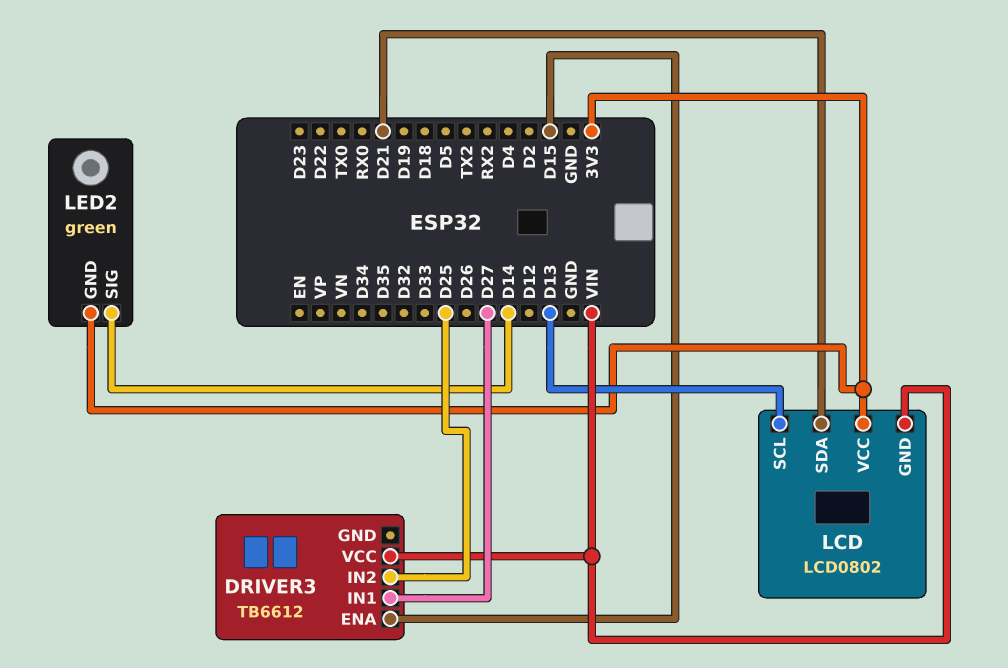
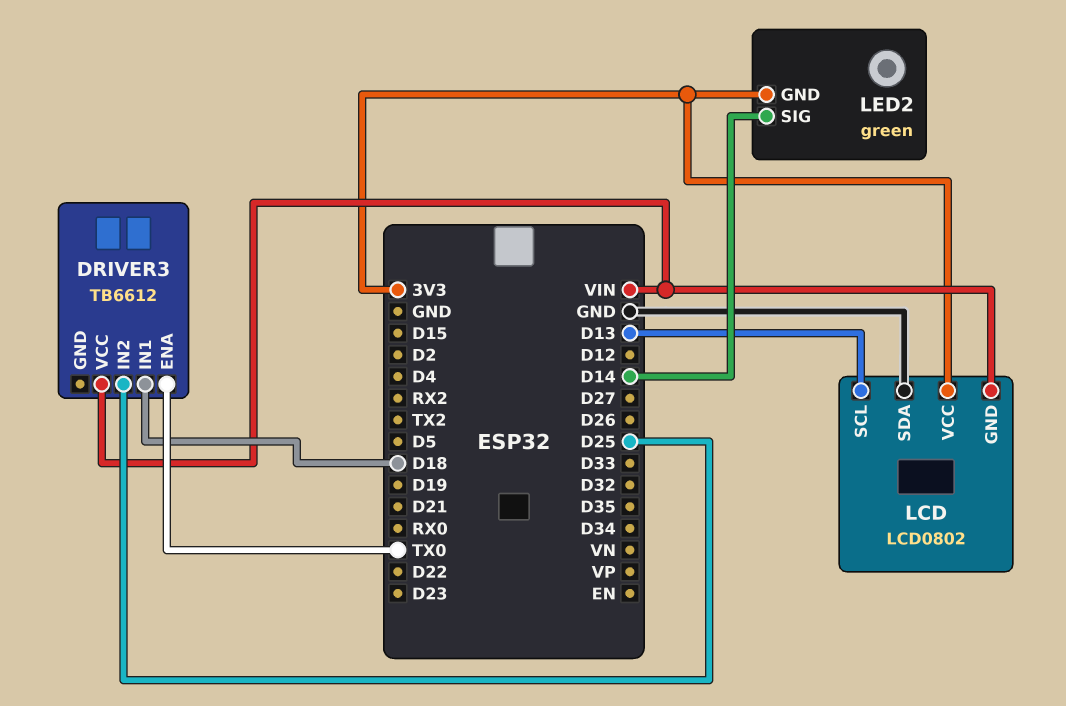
DRIVER3 pin ENA: D15 -> TX0
DRIVER3 pin IN1: D27 -> D18
LCD pin SDA: D21 -> GND

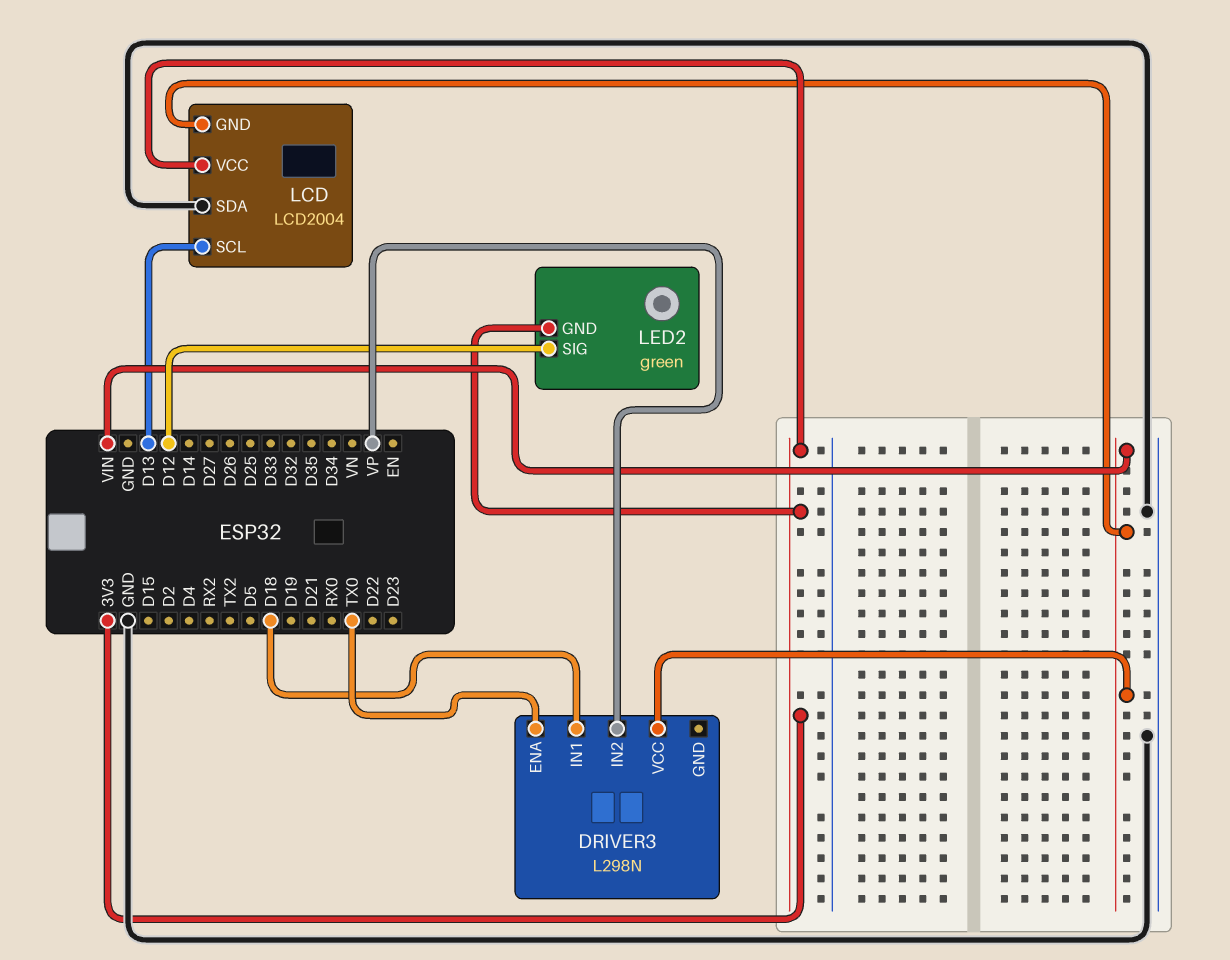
DRIVER3: TB6612 -> L298N
DRIVER3 pin IN2: D25 -> VP
LCD: LCD0802 -> LCD2004
LED2 pin SIG: D14 -> D12

